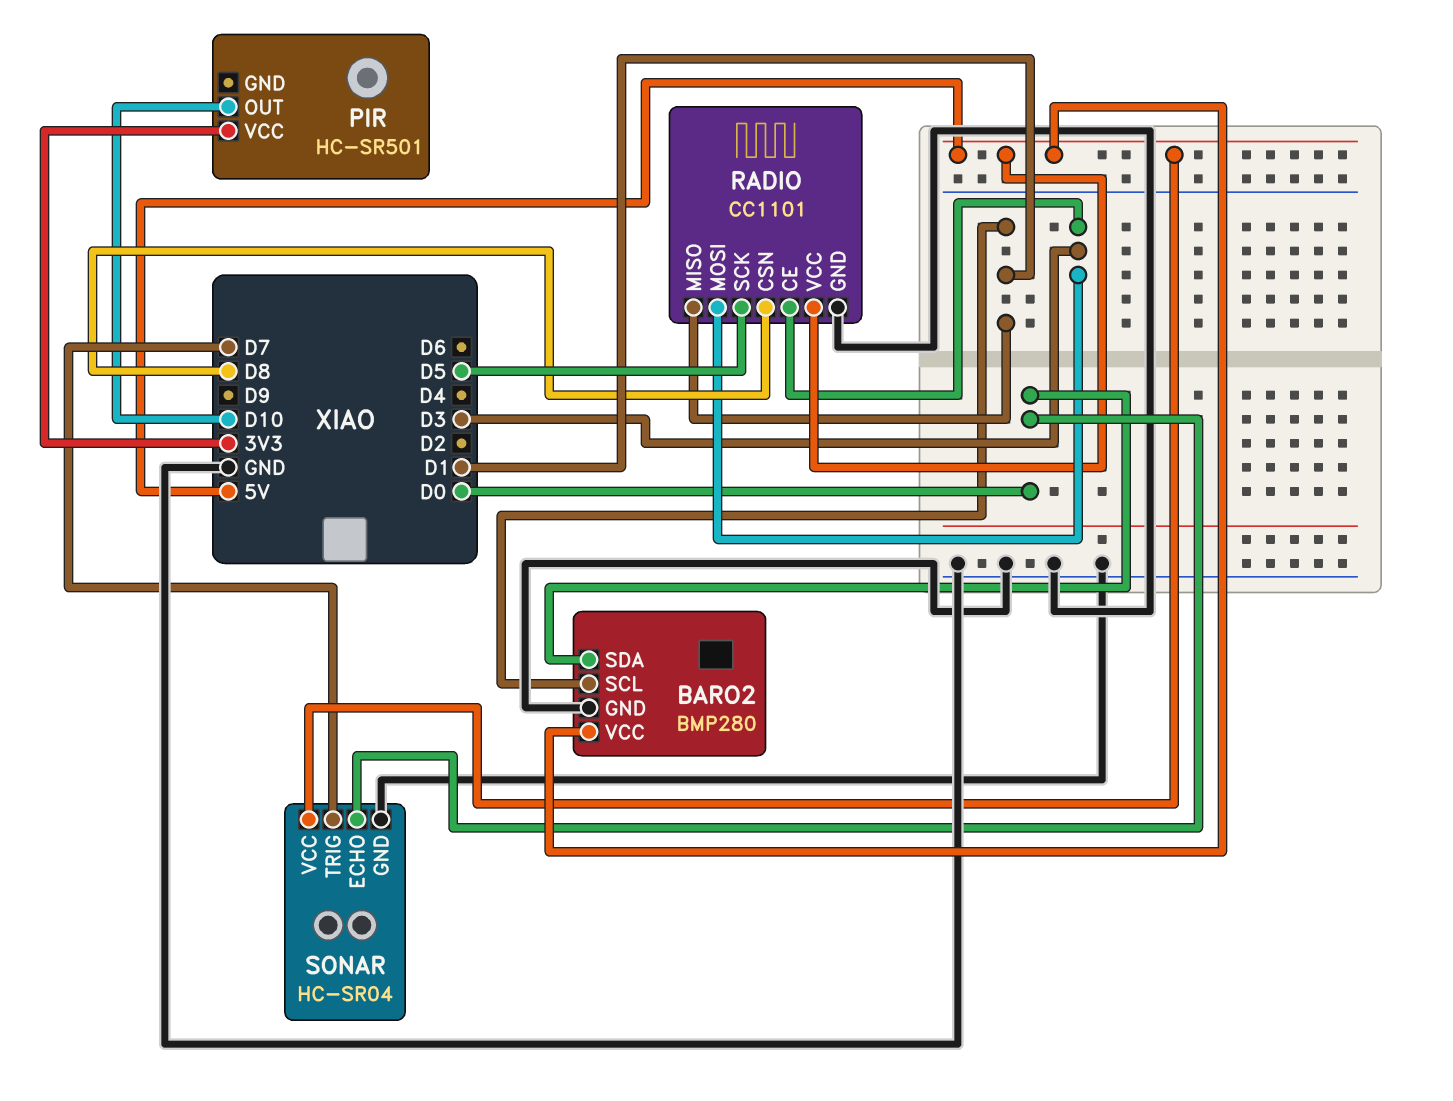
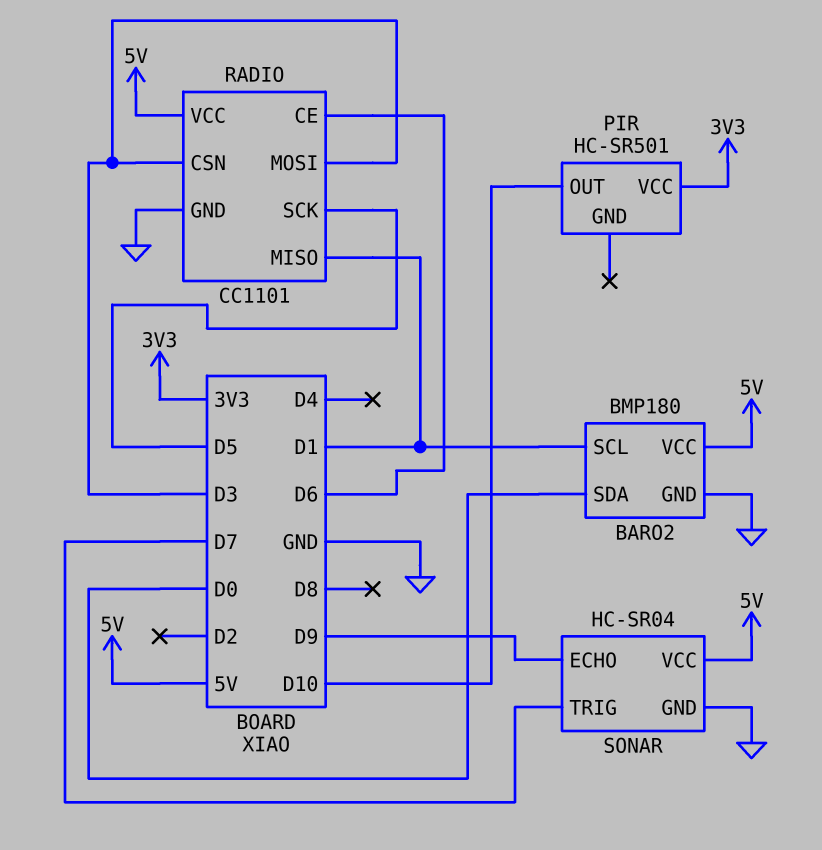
BARO2: BMP280 -> BMP180
RADIO pin CE: D3 -> D6
RADIO pin CSN: D8 -> D3
SONAR pin ECHO: D0 -> D9

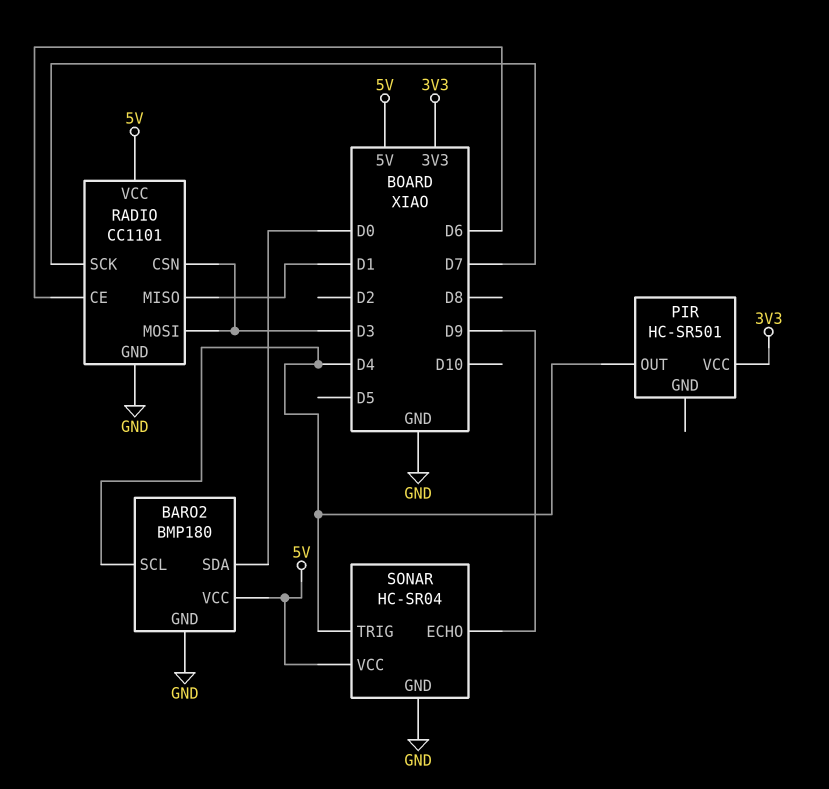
BARO2 pin SCL: D1 -> D4
PIR pin OUT: D10 -> D4
RADIO pin SCK: D5 -> D7
SONAR pin TRIG: D7 -> D4

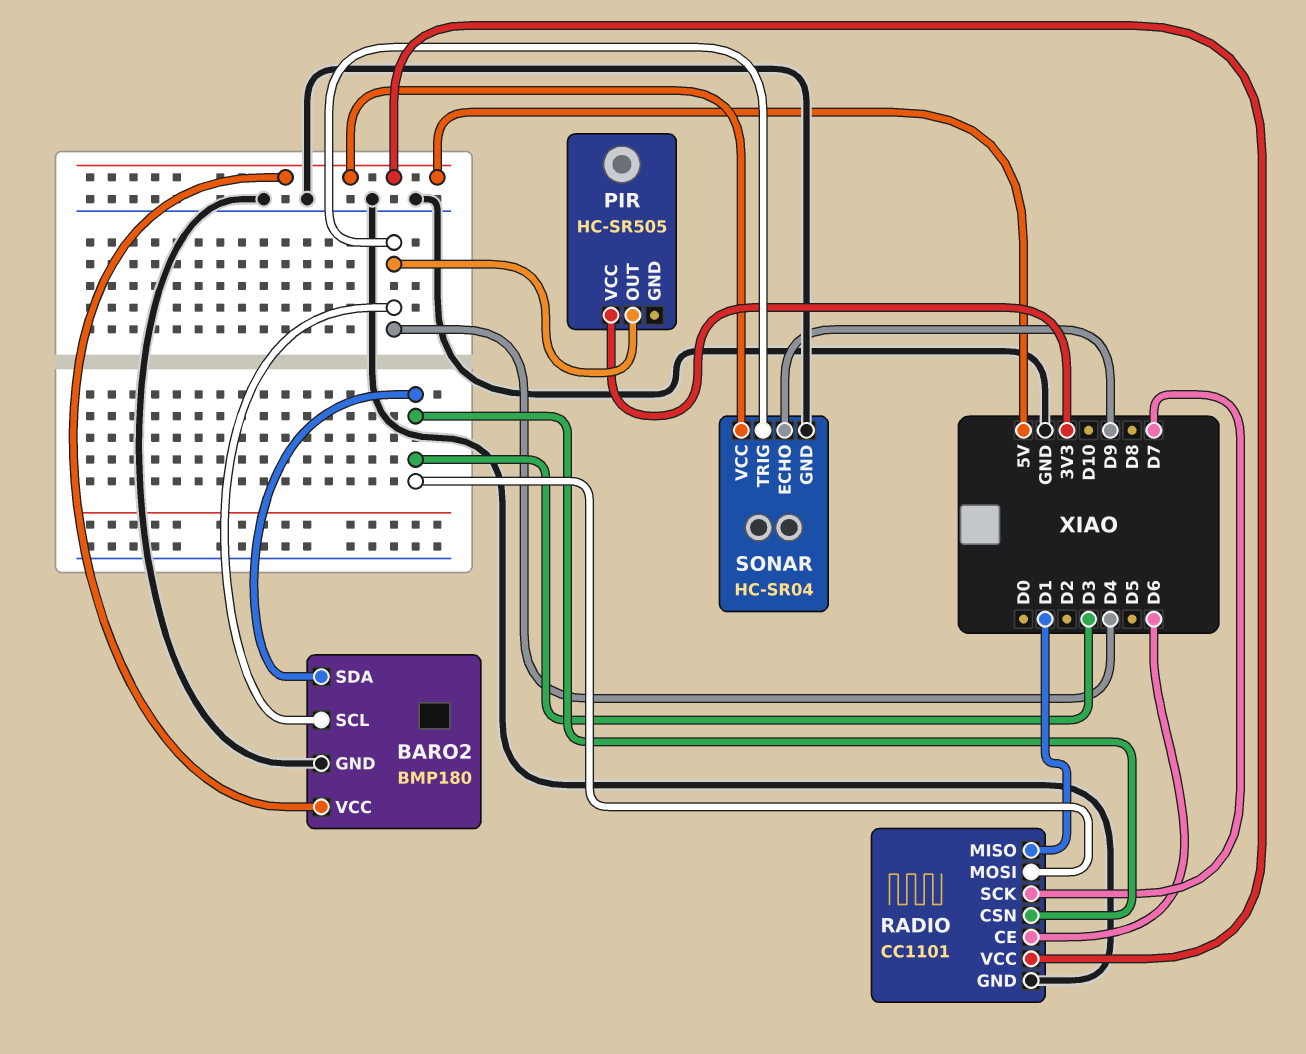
BARO2 pin SDA: D0 -> D3
PIR: HC-SR501 -> HC-SR505

